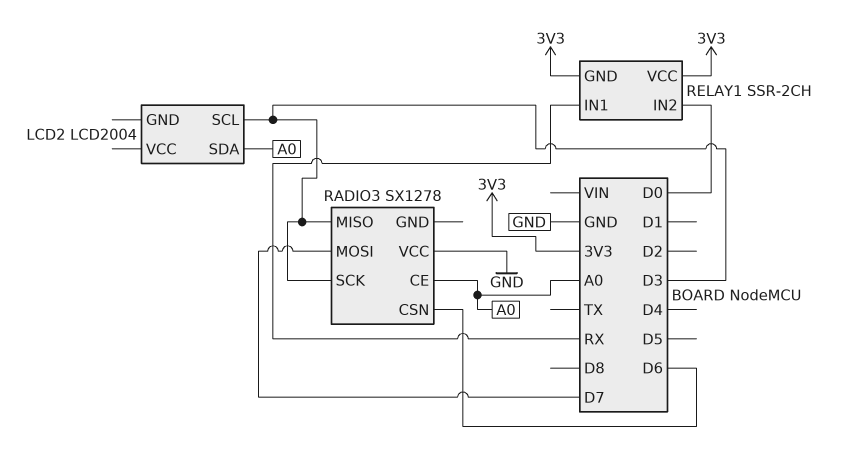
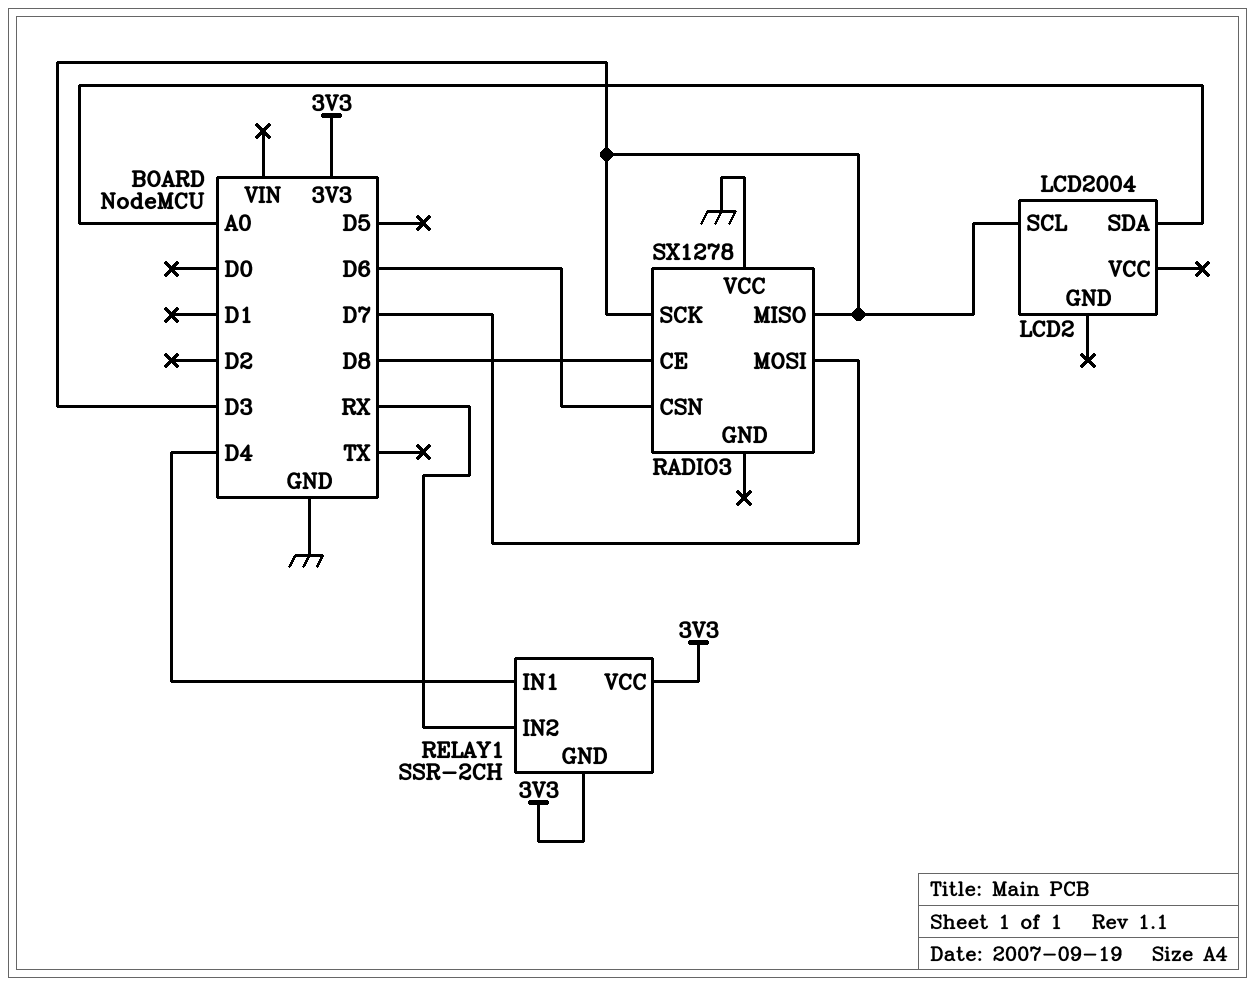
RADIO3 pin CE: A0 -> D8
RELAY1 pin IN1: RX -> D4
RELAY1 pin IN2: D0 -> RX

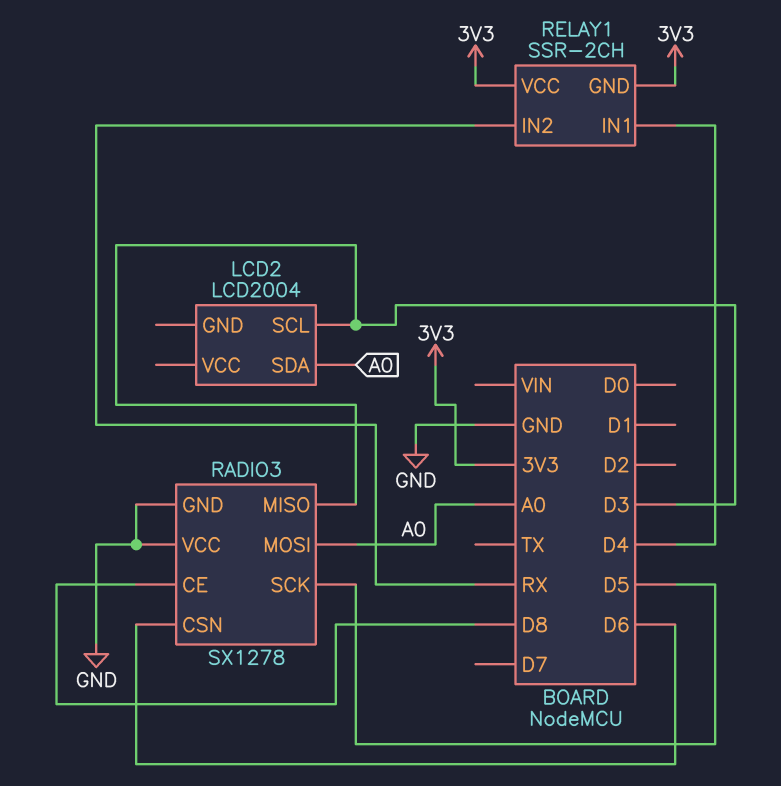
RADIO3 pin GND: none -> GND
RADIO3 pin MOSI: D7 -> A0
RADIO3 pin SCK: D3 -> D5

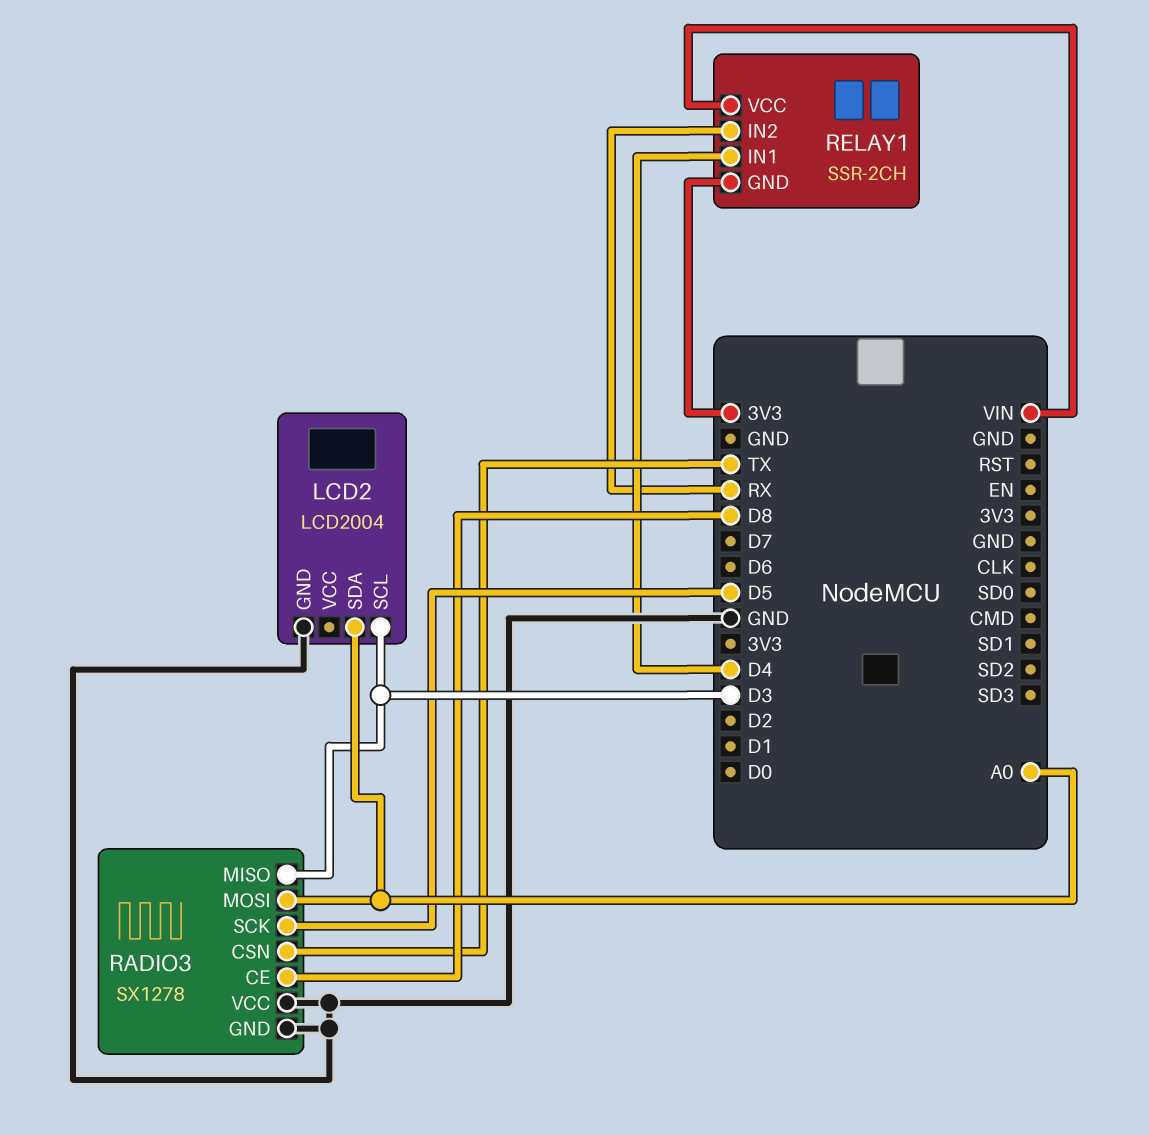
LCD2 pin GND: none -> GND
RADIO3 pin CSN: D6 -> TX
RELAY1 pin VCC: 3V3 -> VIN

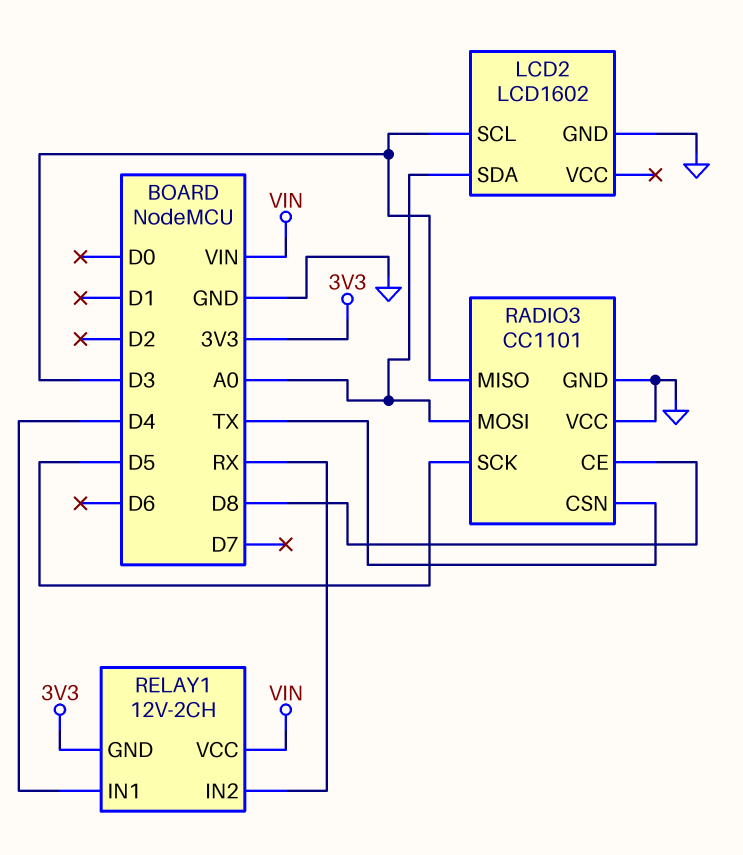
LCD2: LCD2004 -> LCD1602
RADIO3: SX1278 -> CC1101
RELAY1: SSR-2CH -> 12V-2CH

